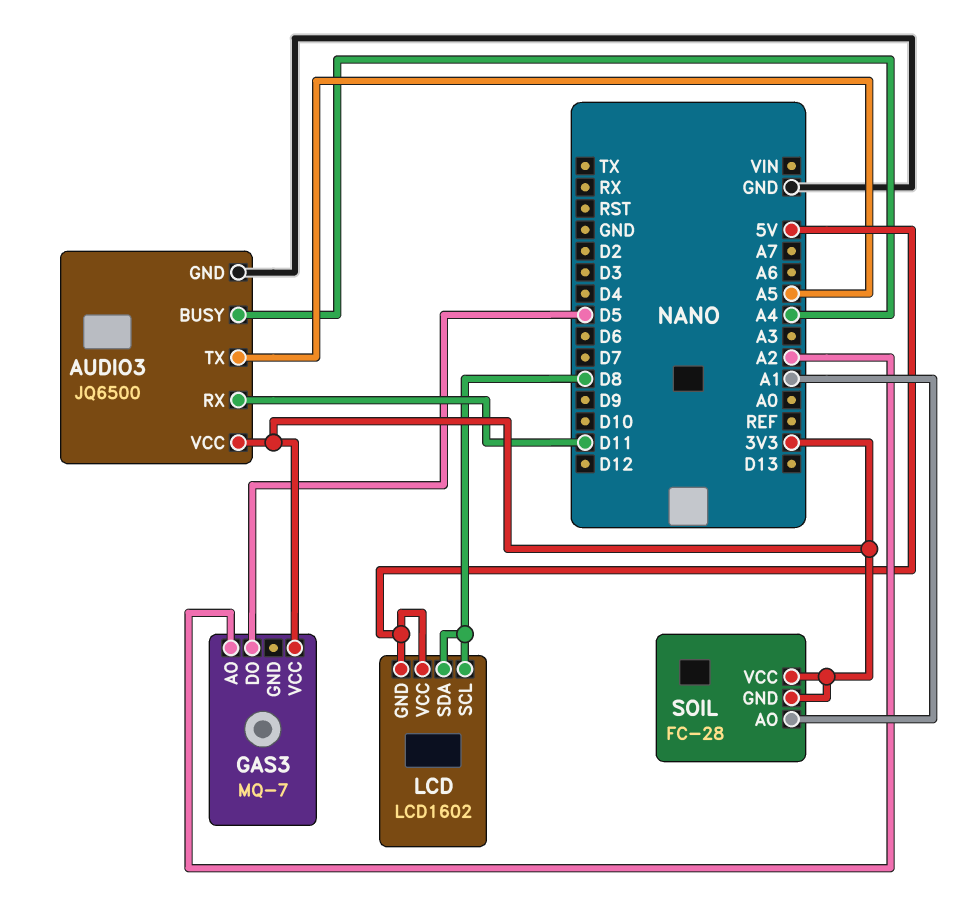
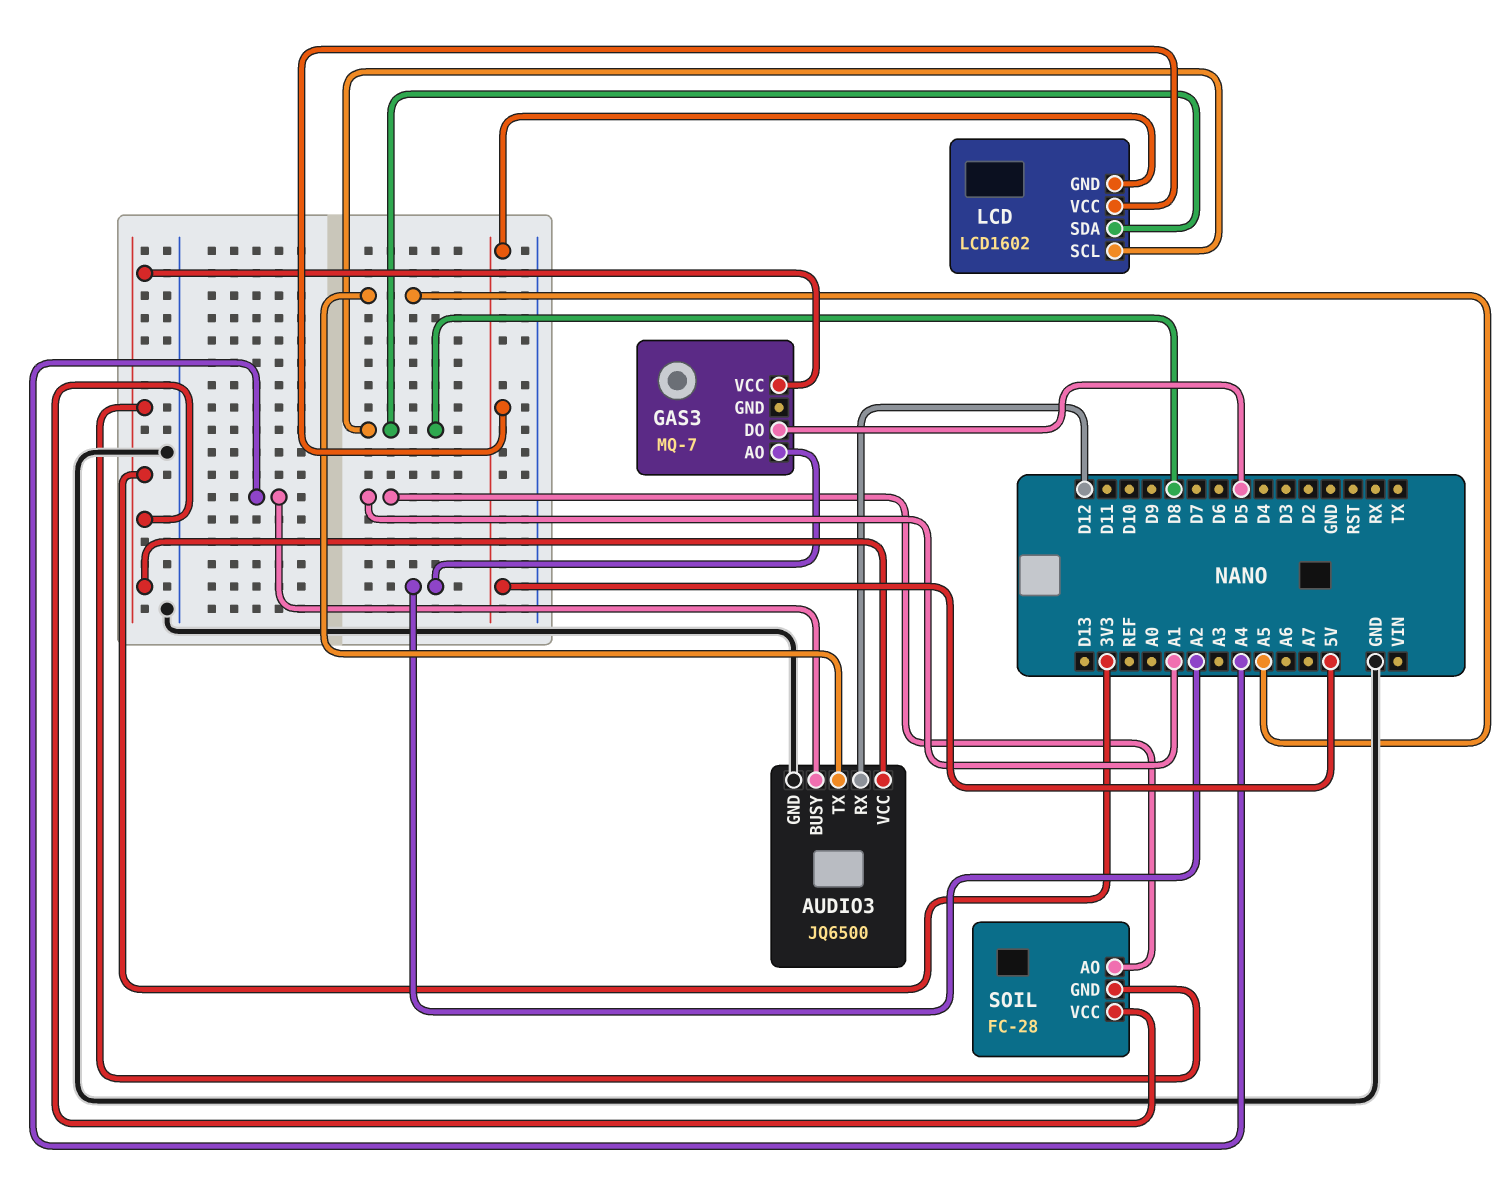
AUDIO3 pin RX: D11 -> D12

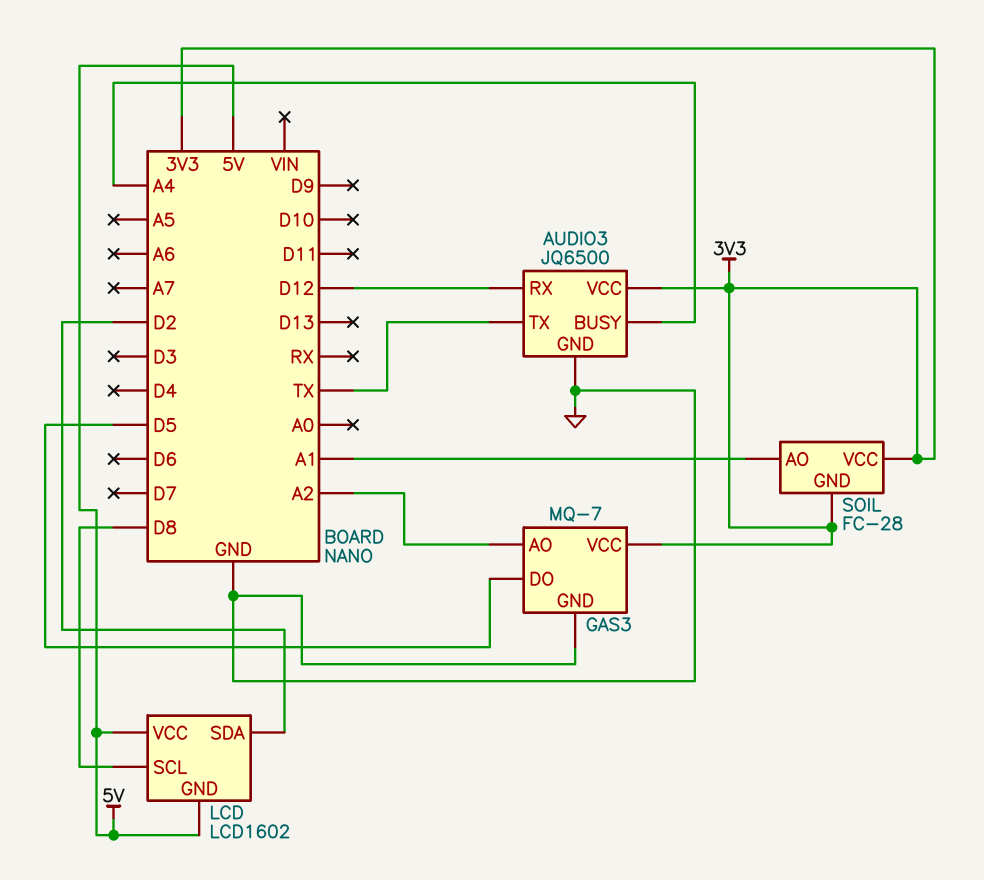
AUDIO3 pin TX: A5 -> TX
GAS3 pin GND: none -> GND
LCD pin SDA: D8 -> D2

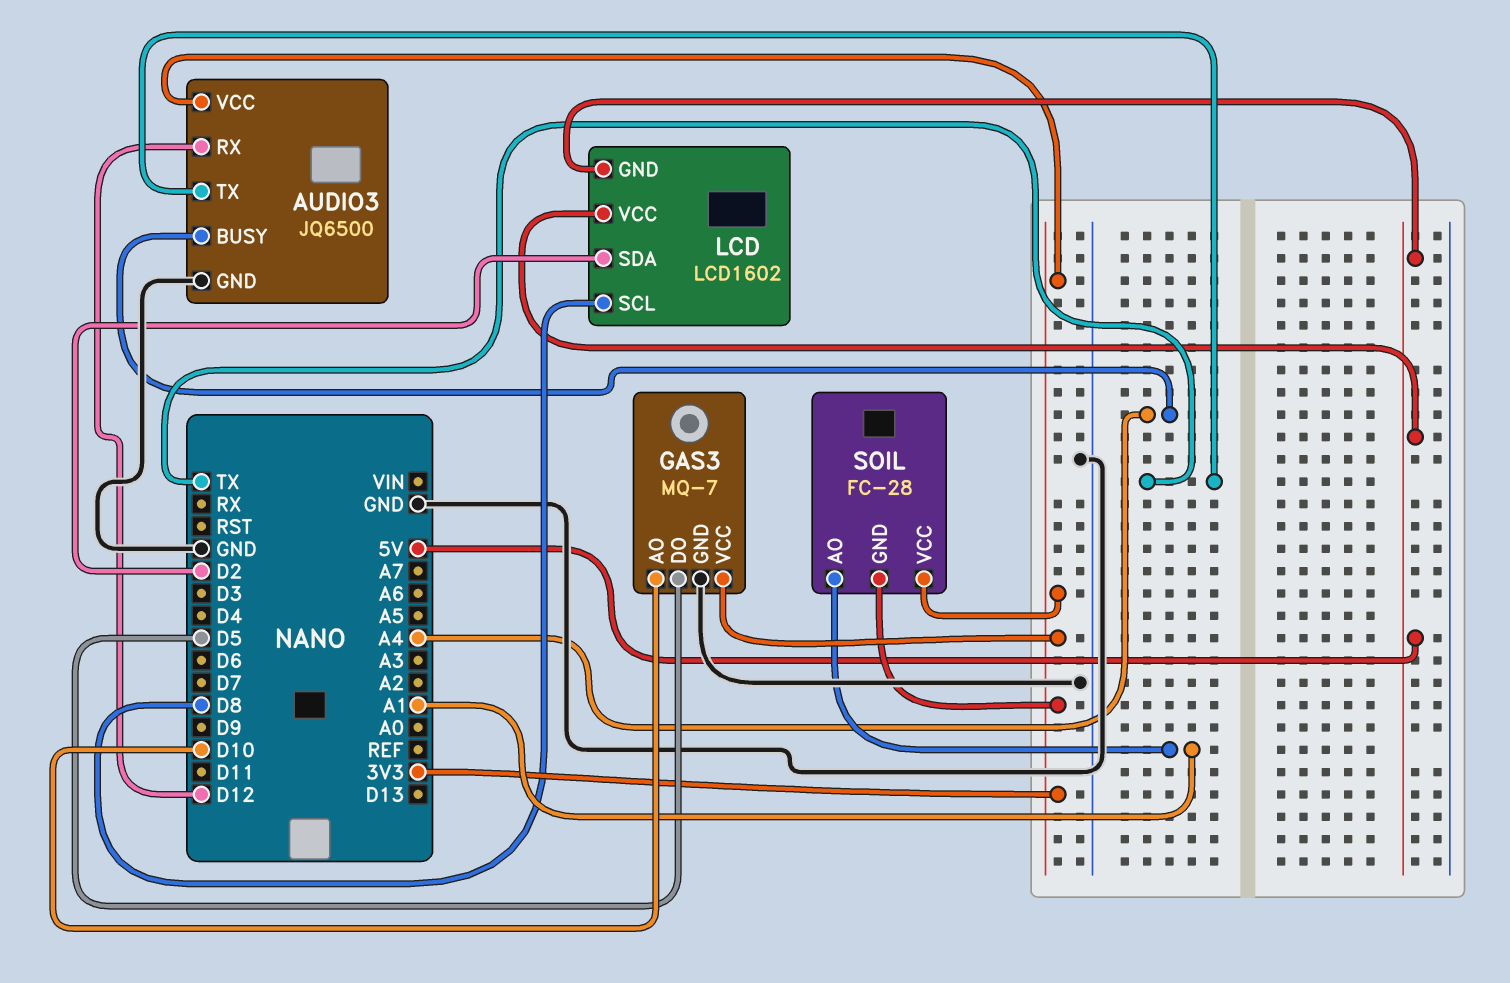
GAS3 pin AO: A2 -> D10

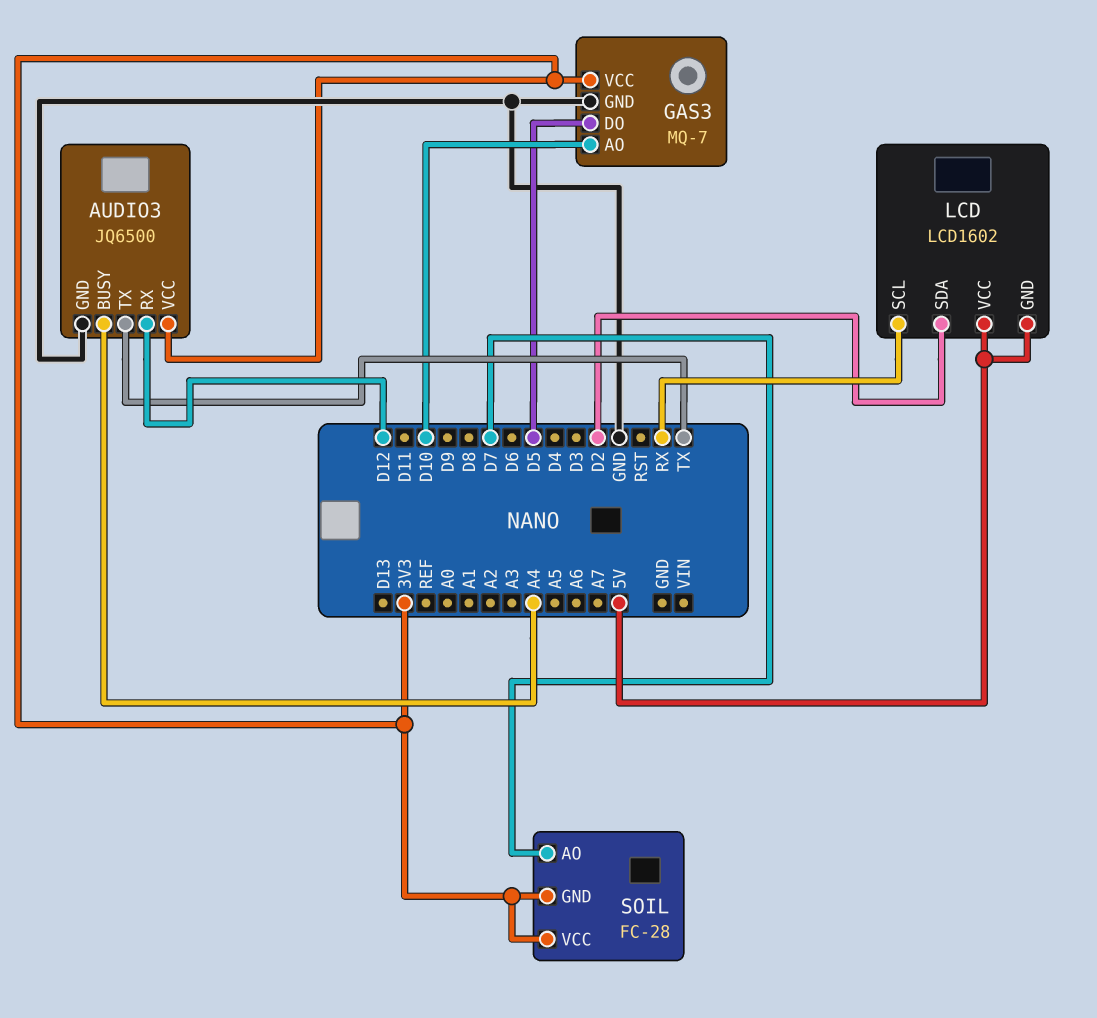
LCD pin SCL: D8 -> RX
SOIL pin AO: A1 -> D7

